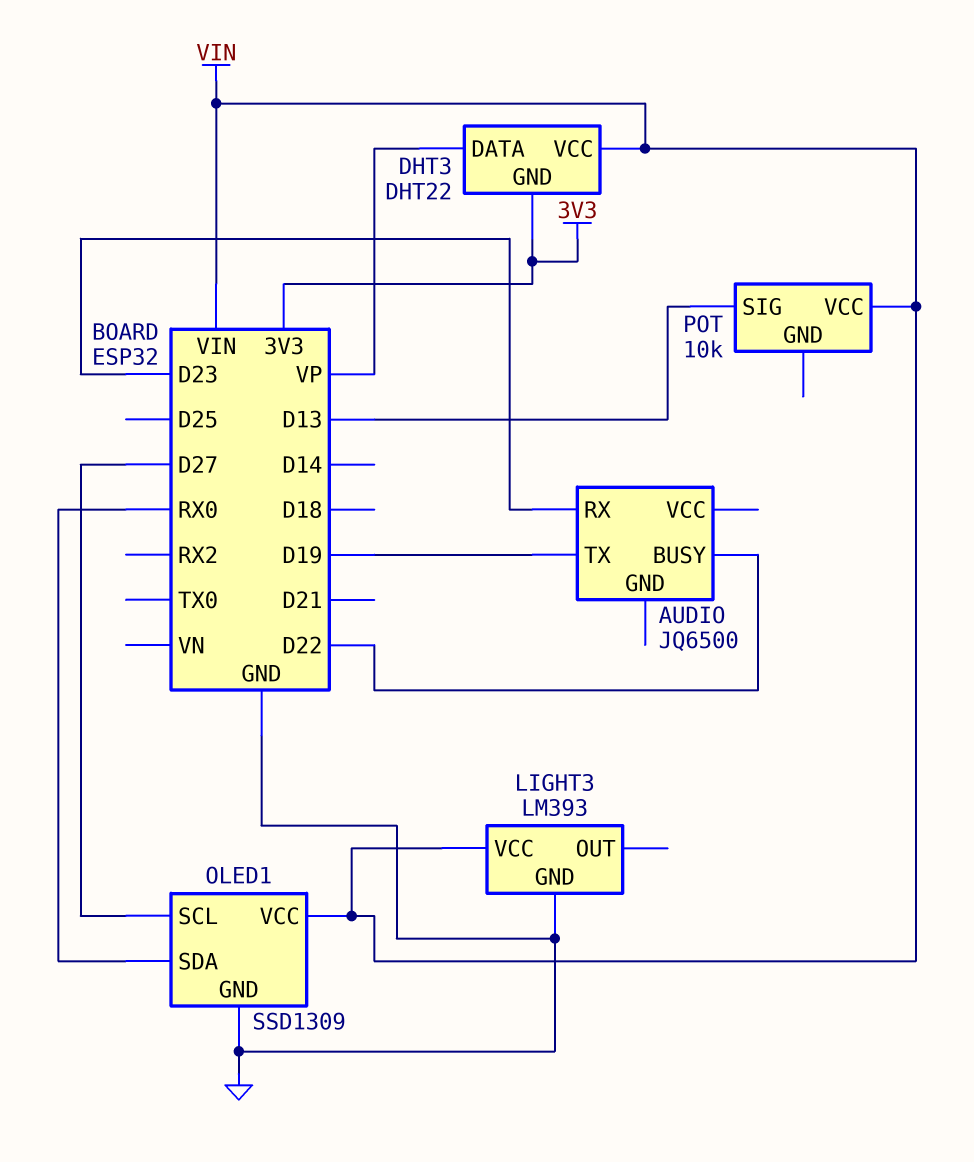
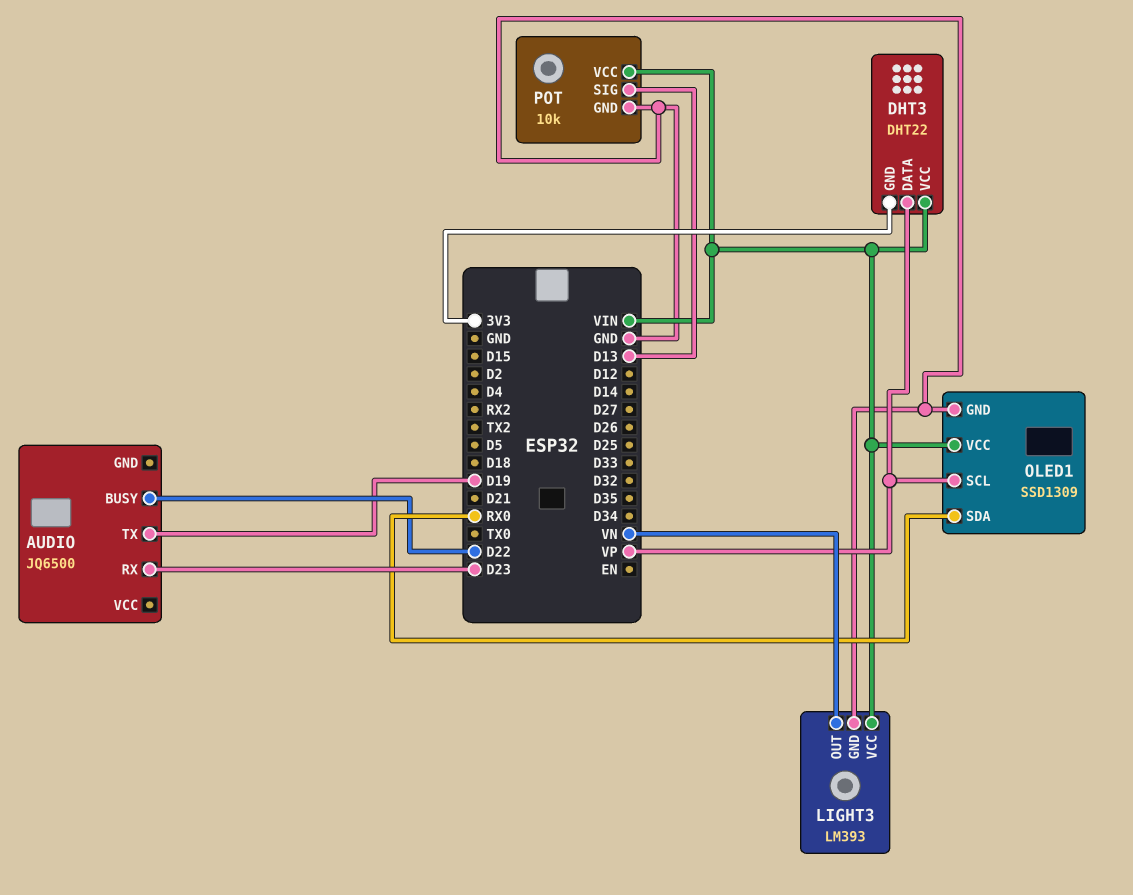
LIGHT3 pin OUT: none -> VN
OLED1 pin SCL: D27 -> VP
POT pin GND: none -> GND

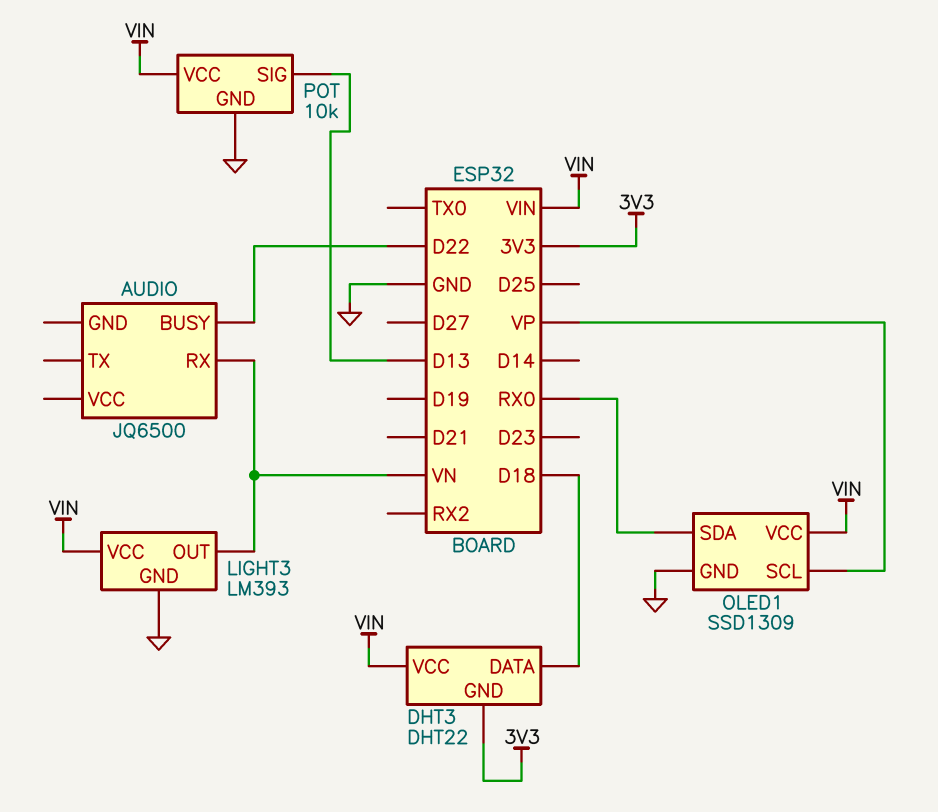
AUDIO pin RX: D23 -> VN
AUDIO pin TX: D19 -> none
DHT3 pin DATA: VP -> D18

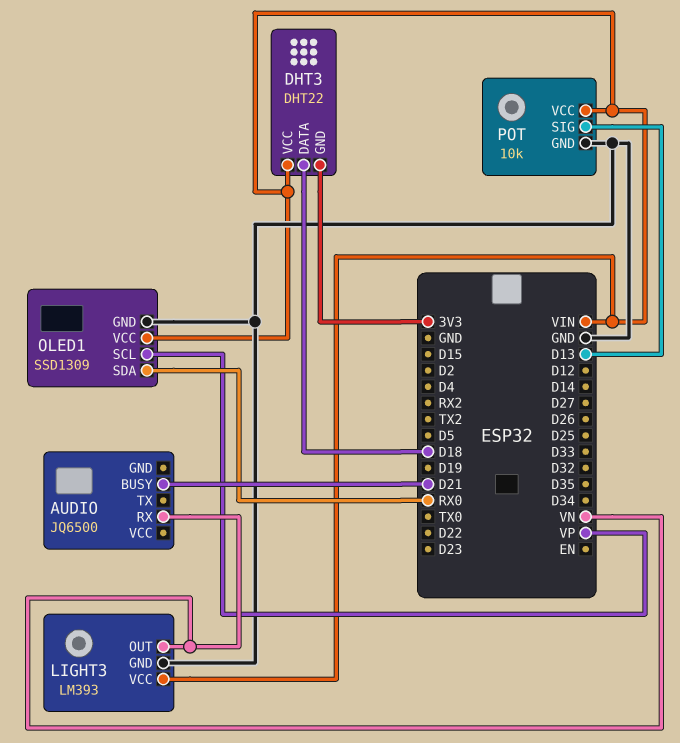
AUDIO pin BUSY: D22 -> D21

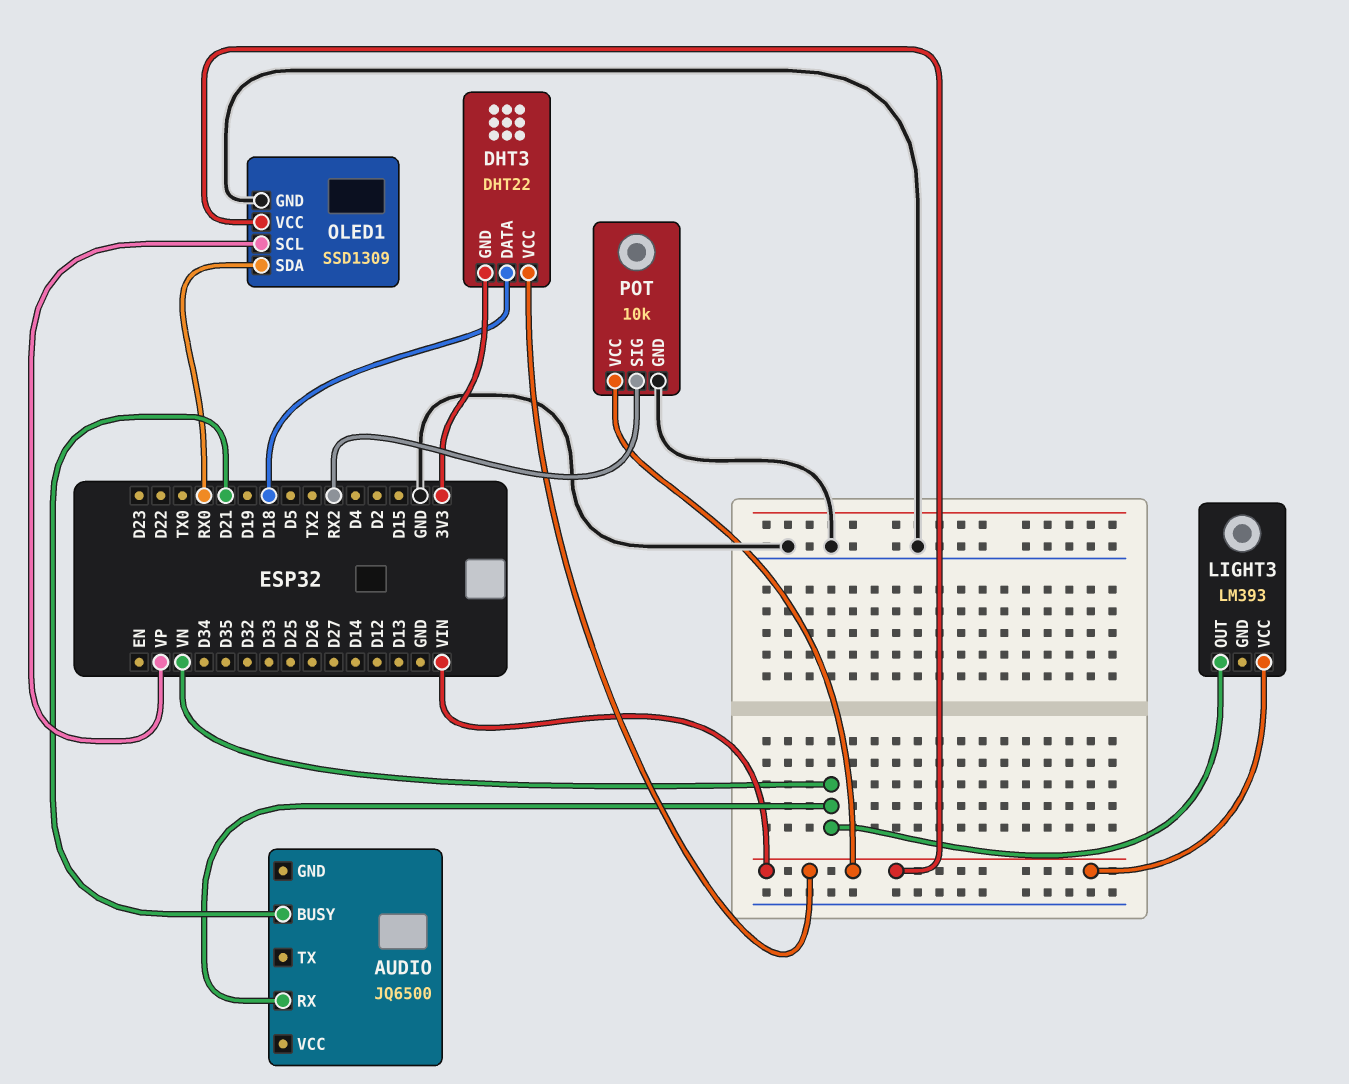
LIGHT3 pin GND: GND -> none
POT pin SIG: D13 -> RX2

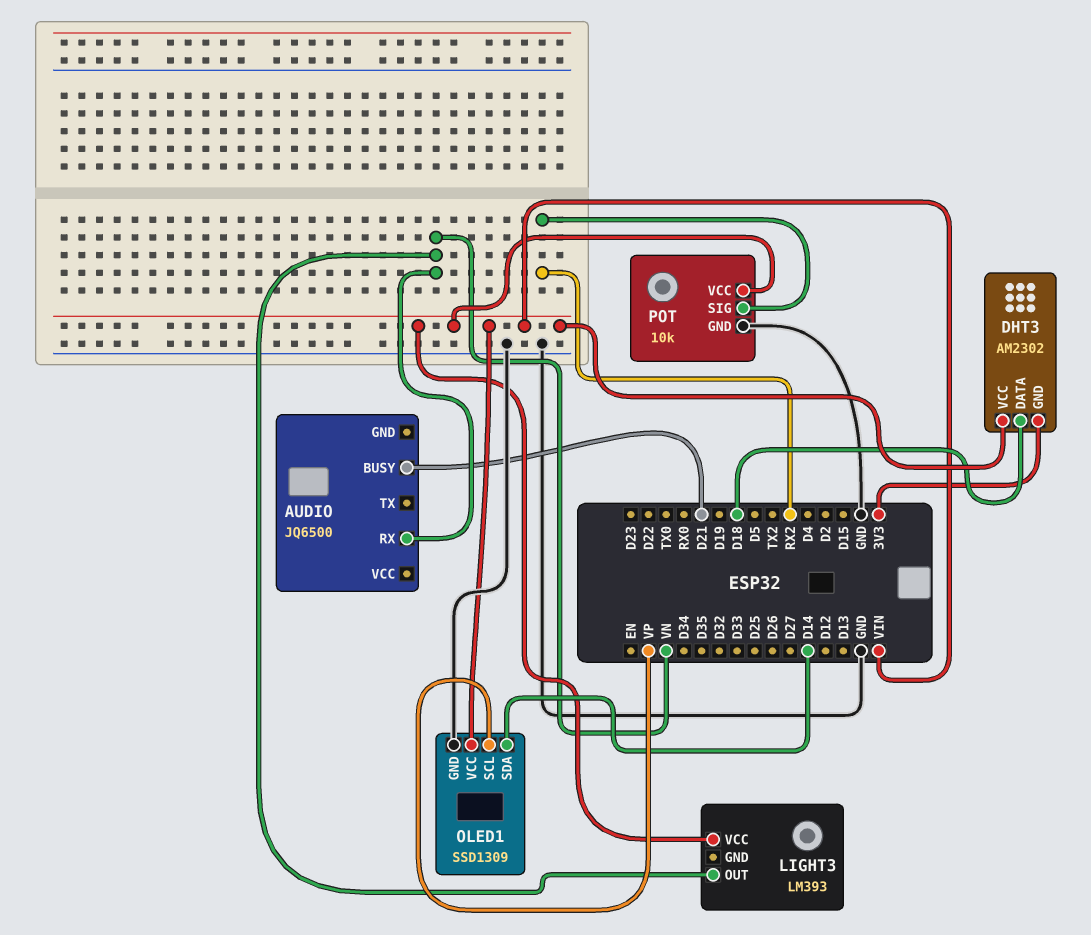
DHT3: DHT22 -> AM2302
OLED1 pin SDA: RX0 -> D14

